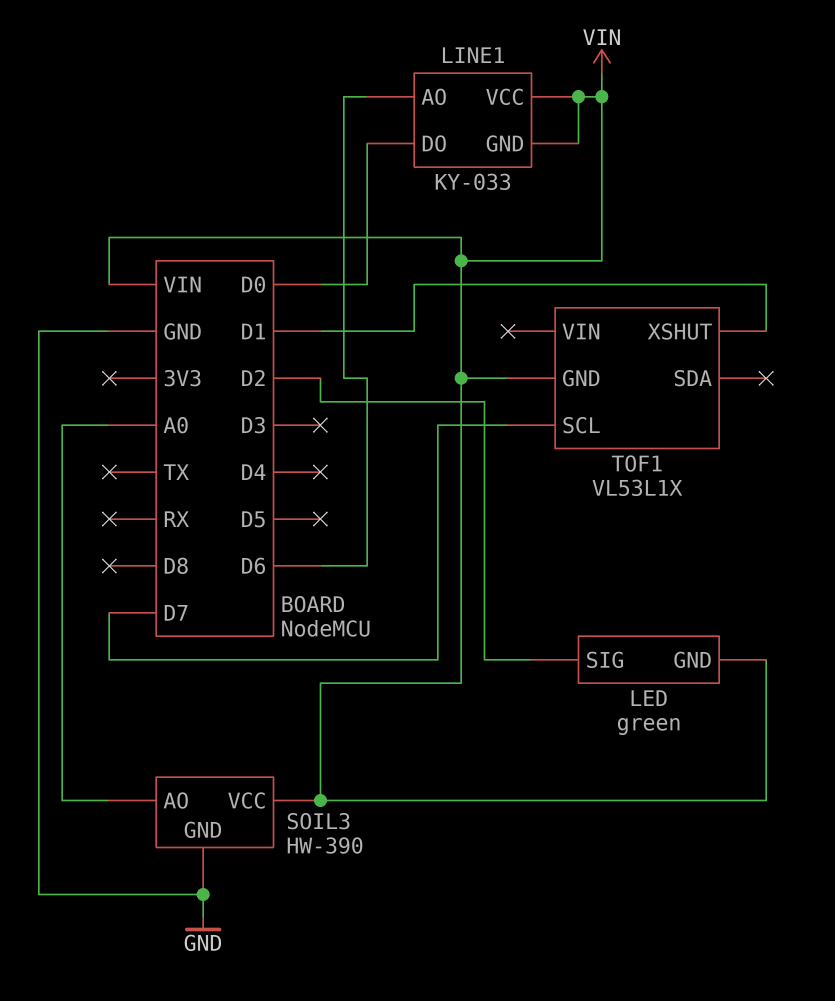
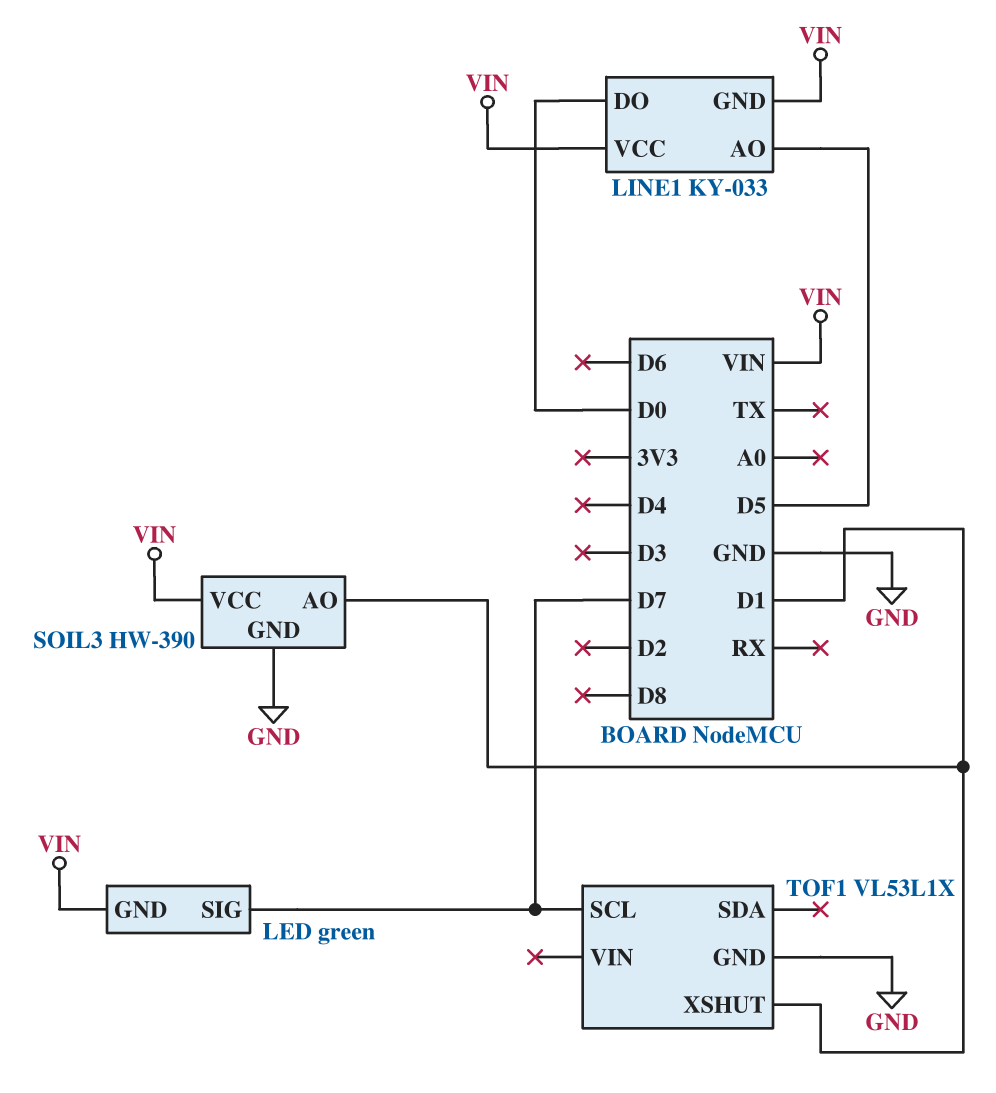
LED pin SIG: D2 -> D7
LINE1 pin AO: D6 -> D5
SOIL3 pin AO: A0 -> D1
TOF1 pin GND: VIN -> GND

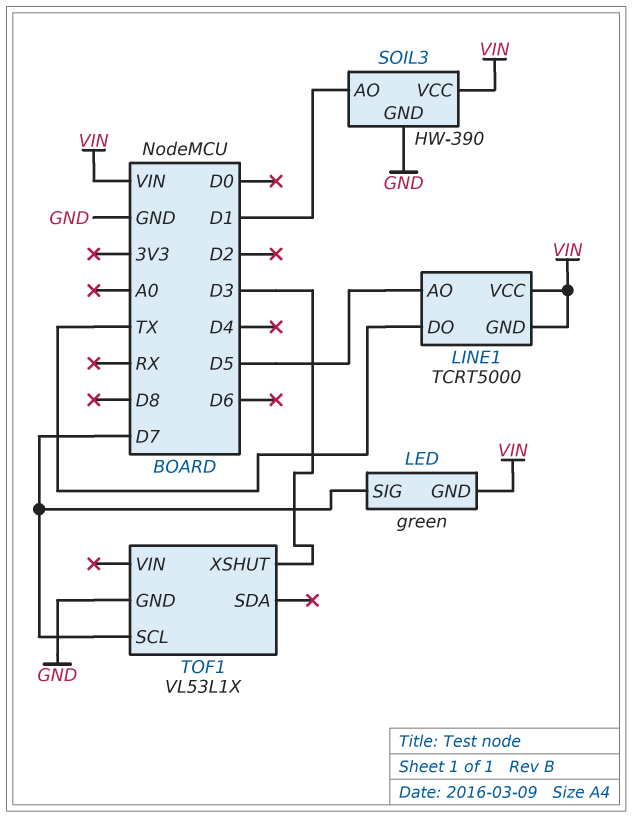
LINE1: KY-033 -> TCRT5000
LINE1 pin DO: D0 -> TX
TOF1 pin XSHUT: D1 -> D3

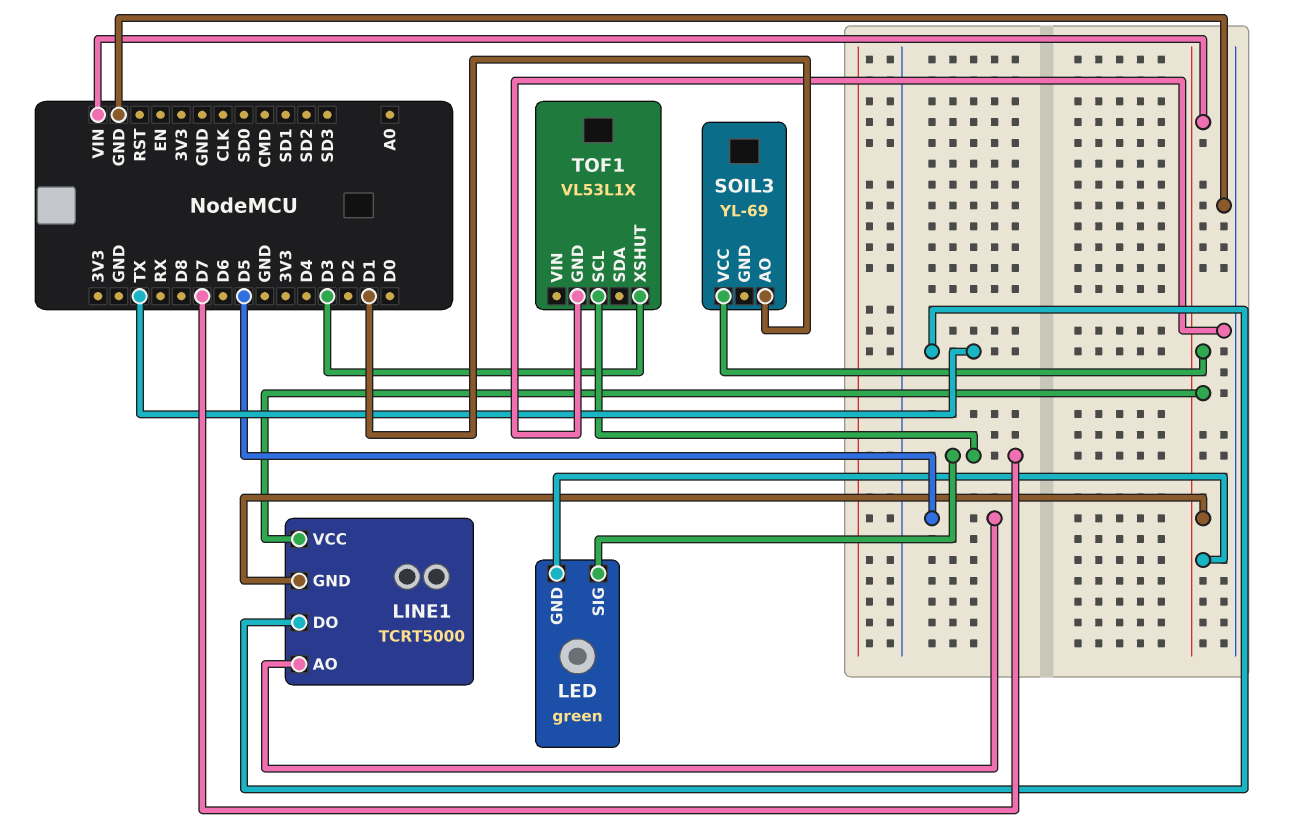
SOIL3: HW-390 -> YL-69
SOIL3 pin GND: GND -> none

